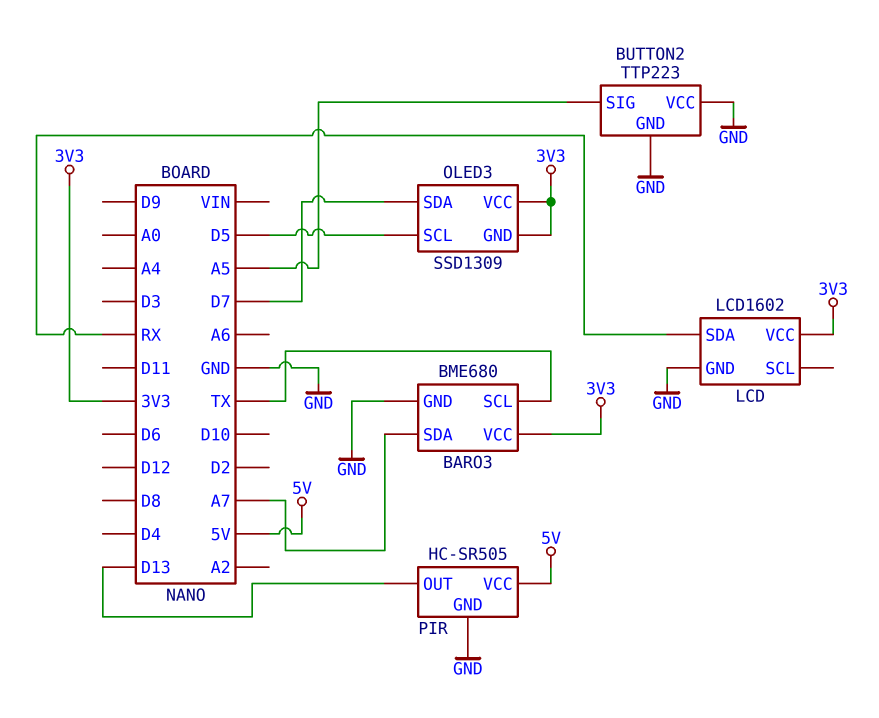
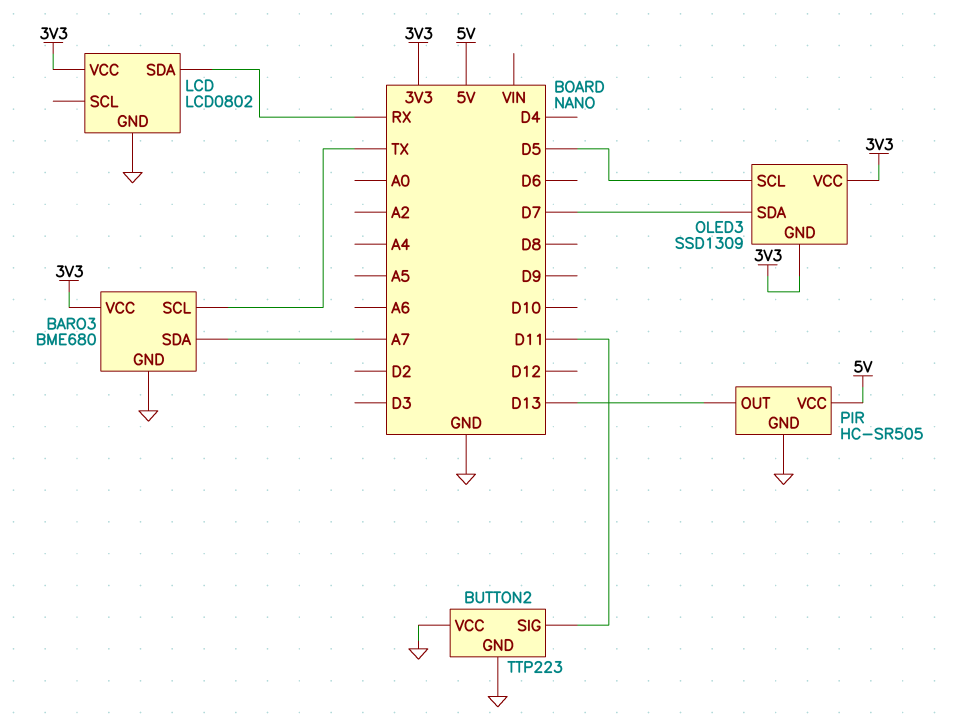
BUTTON2 pin SIG: A5 -> D11
LCD: LCD1602 -> LCD0802

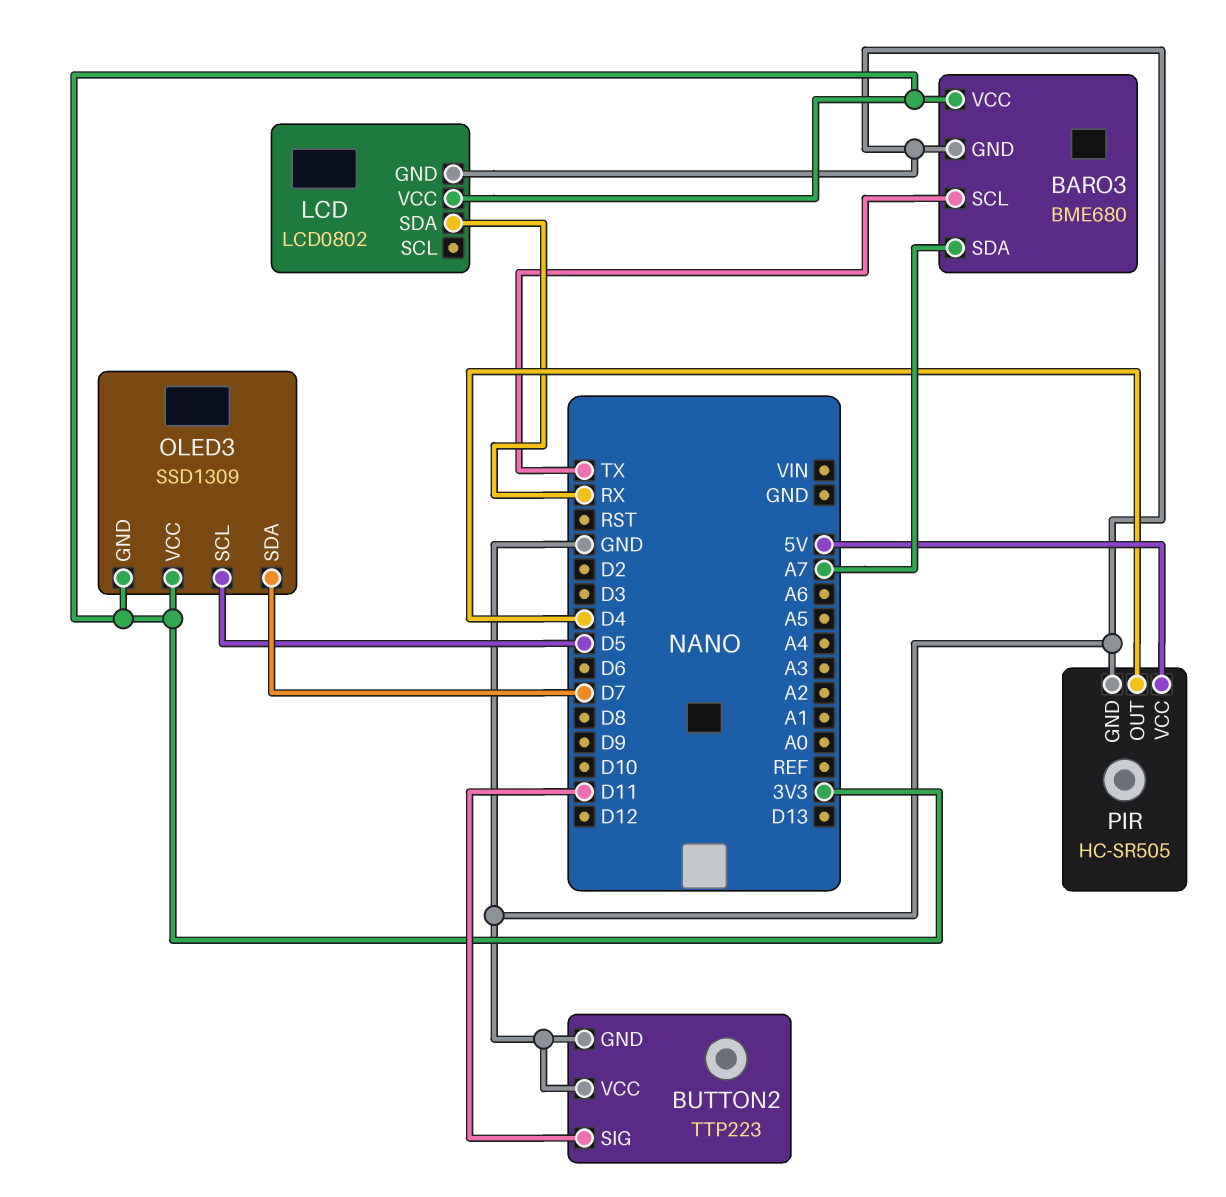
PIR pin OUT: D13 -> D4

